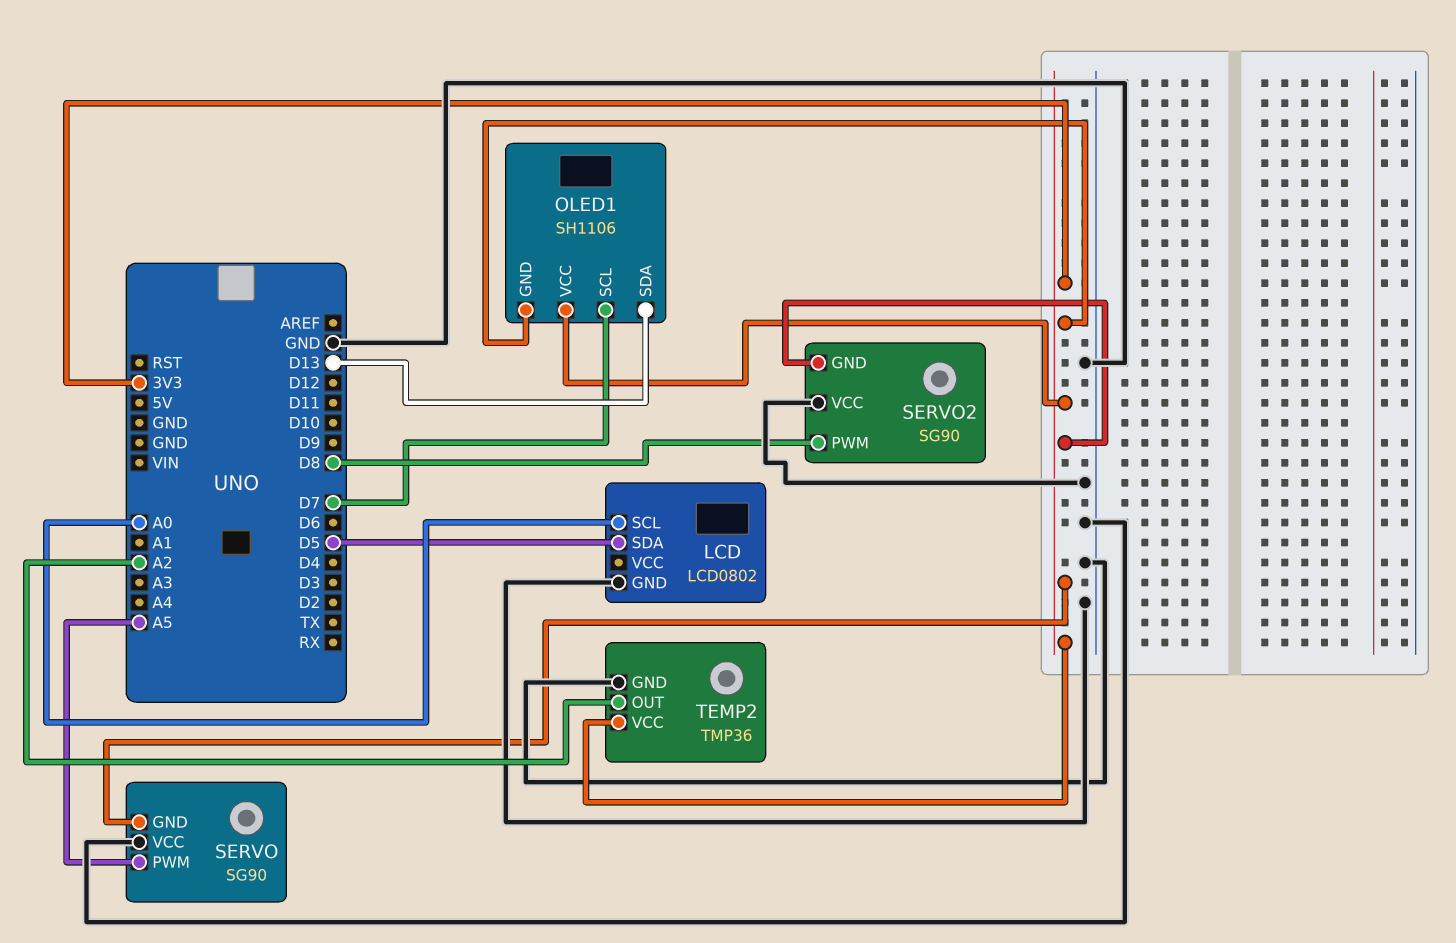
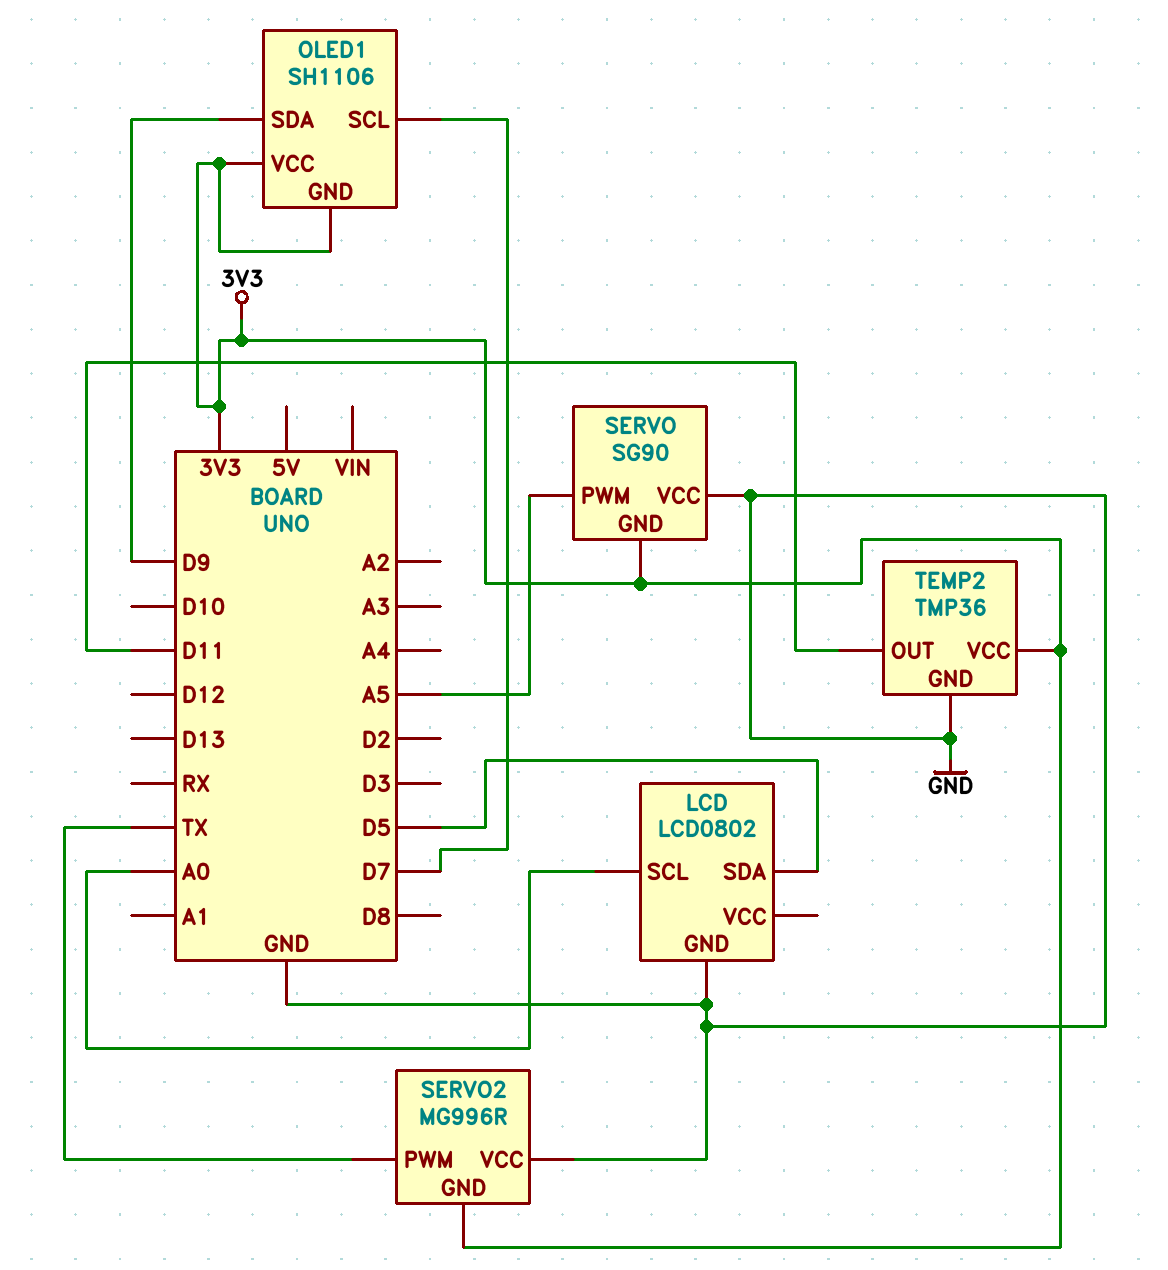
OLED1 pin SDA: D13 -> D9
SERVO2: SG90 -> MG996R
SERVO2 pin PWM: D8 -> TX
TEMP2 pin OUT: A2 -> D11

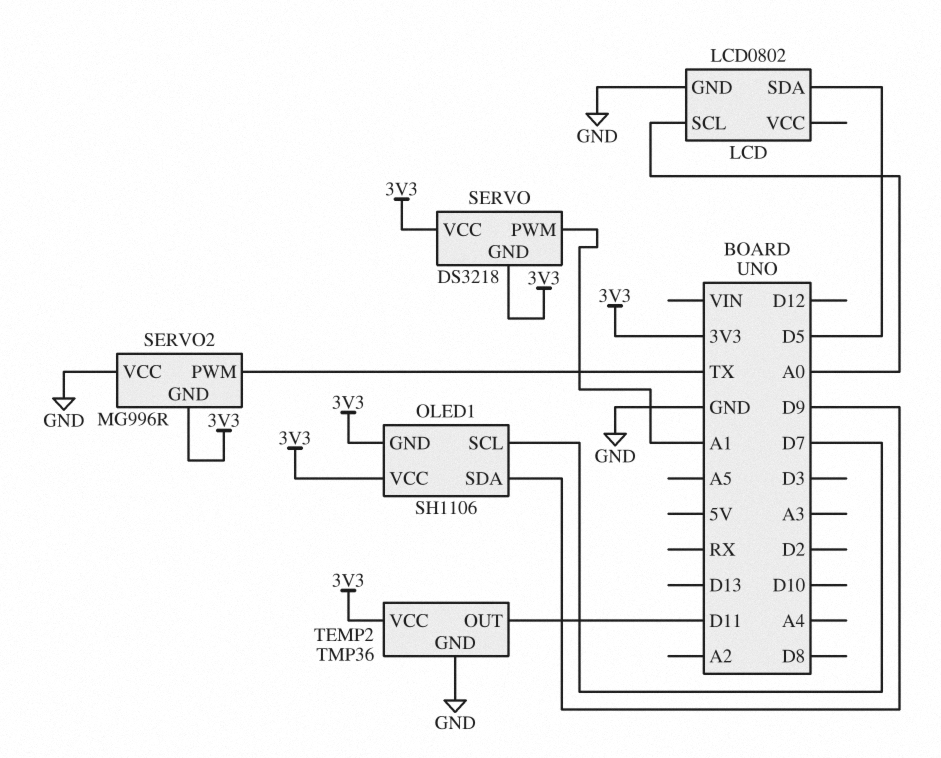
SERVO: SG90 -> DS3218
SERVO pin PWM: A5 -> A1
SERVO pin VCC: GND -> 3V3

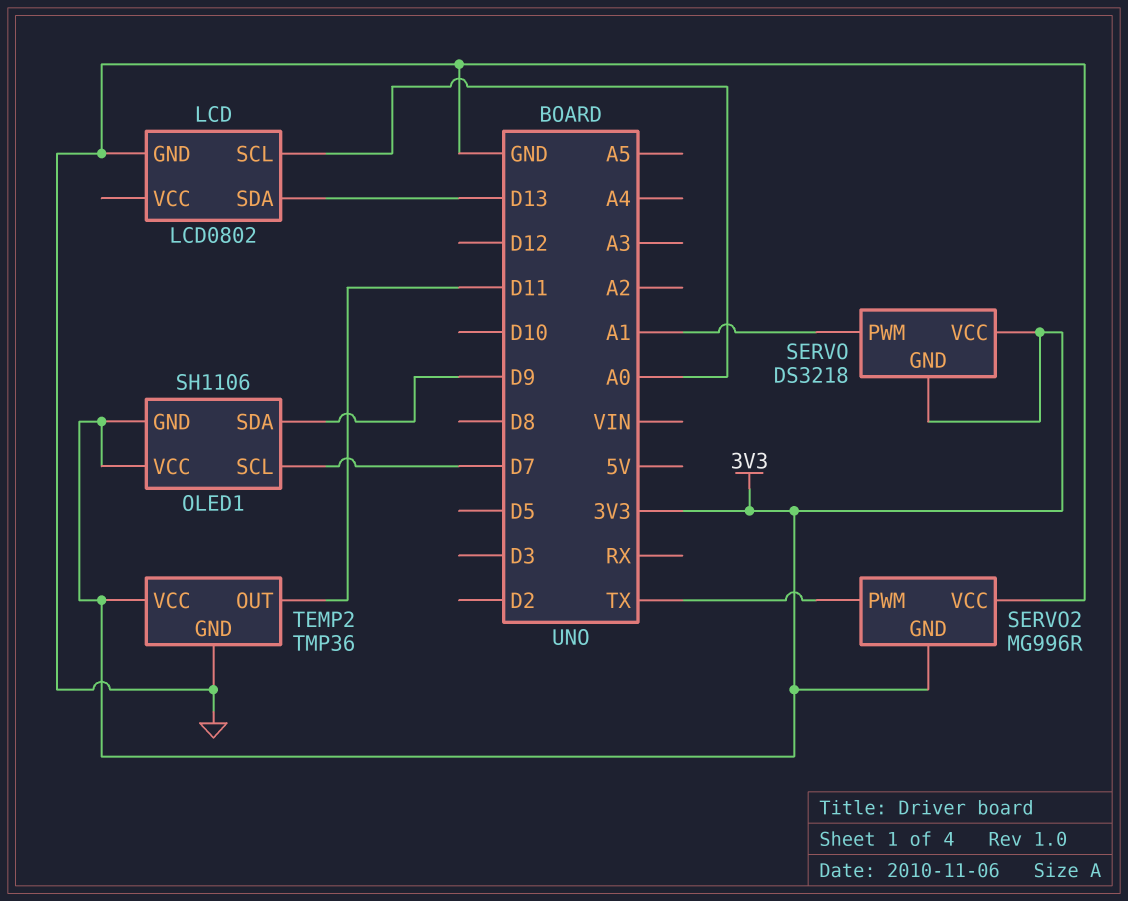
LCD pin SDA: D5 -> D13

